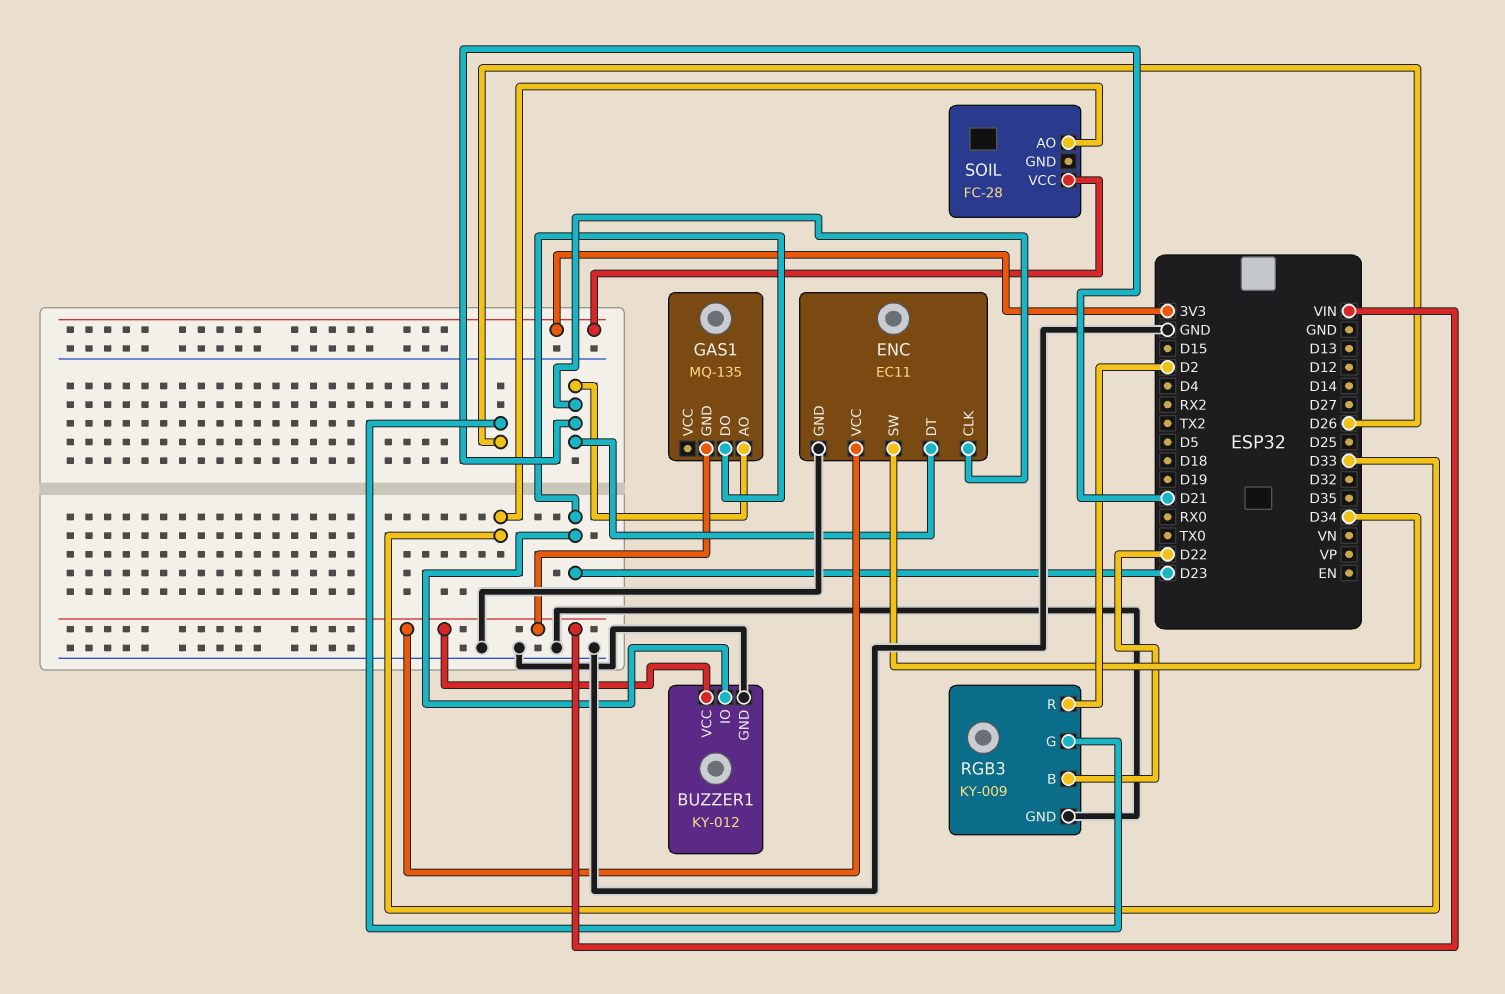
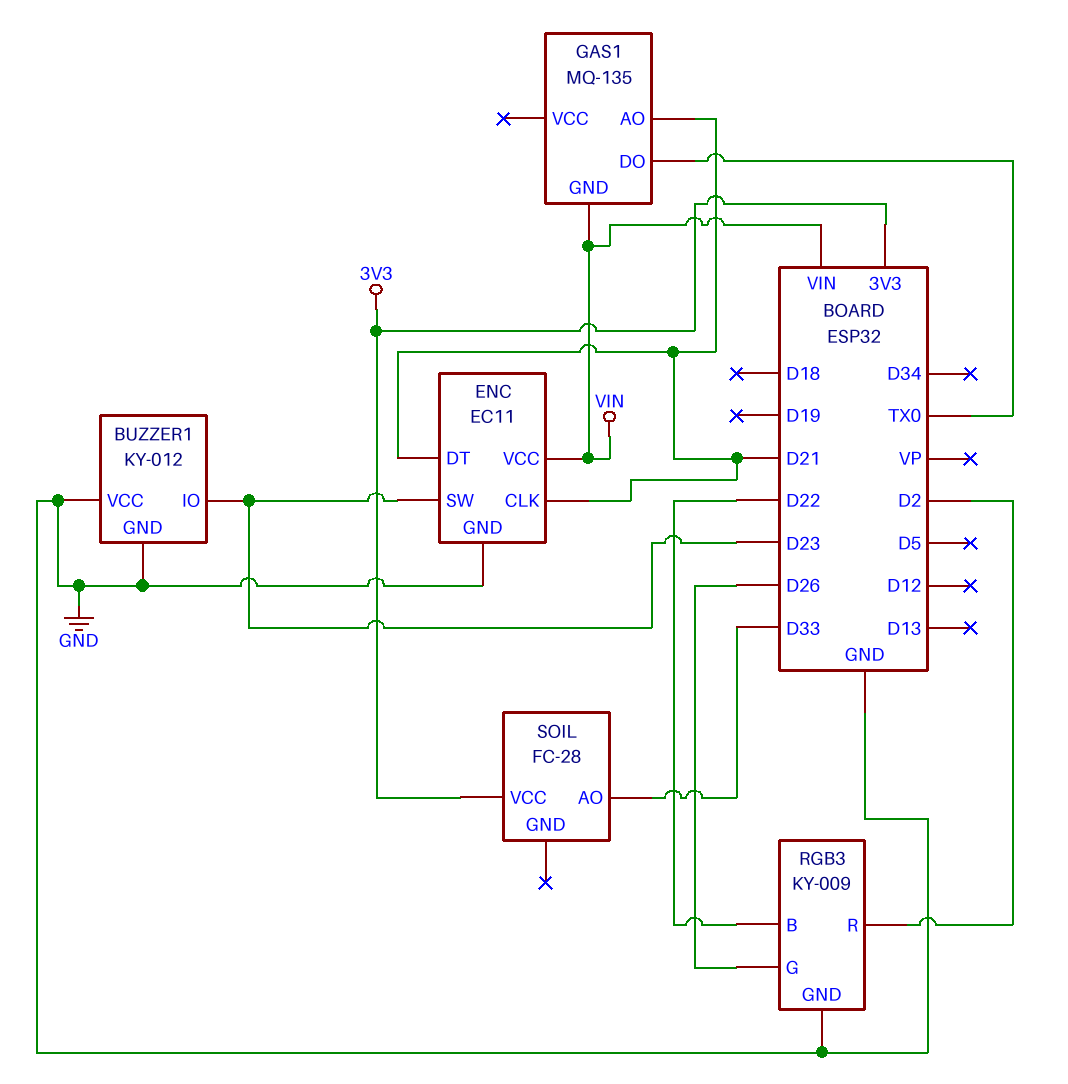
BUZZER1 pin VCC: VIN -> GND
ENC pin SW: D34 -> D23
GAS1 pin DO: D23 -> TX0

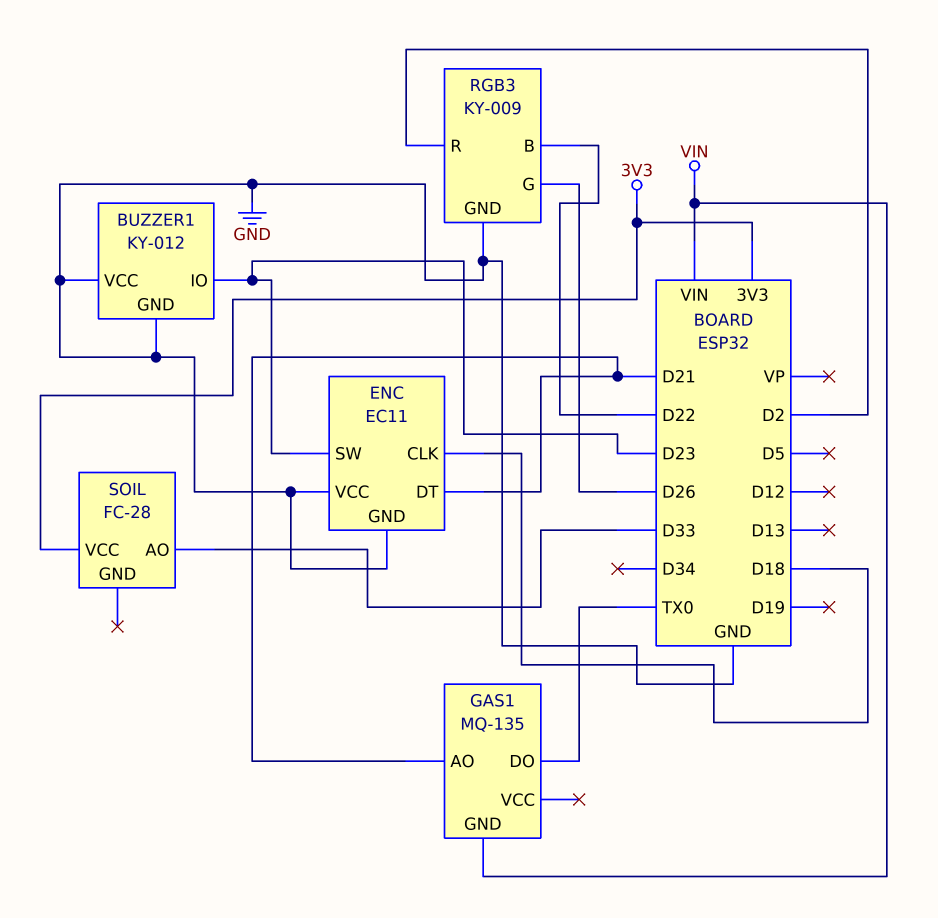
ENC pin CLK: D21 -> D18
ENC pin VCC: VIN -> GND

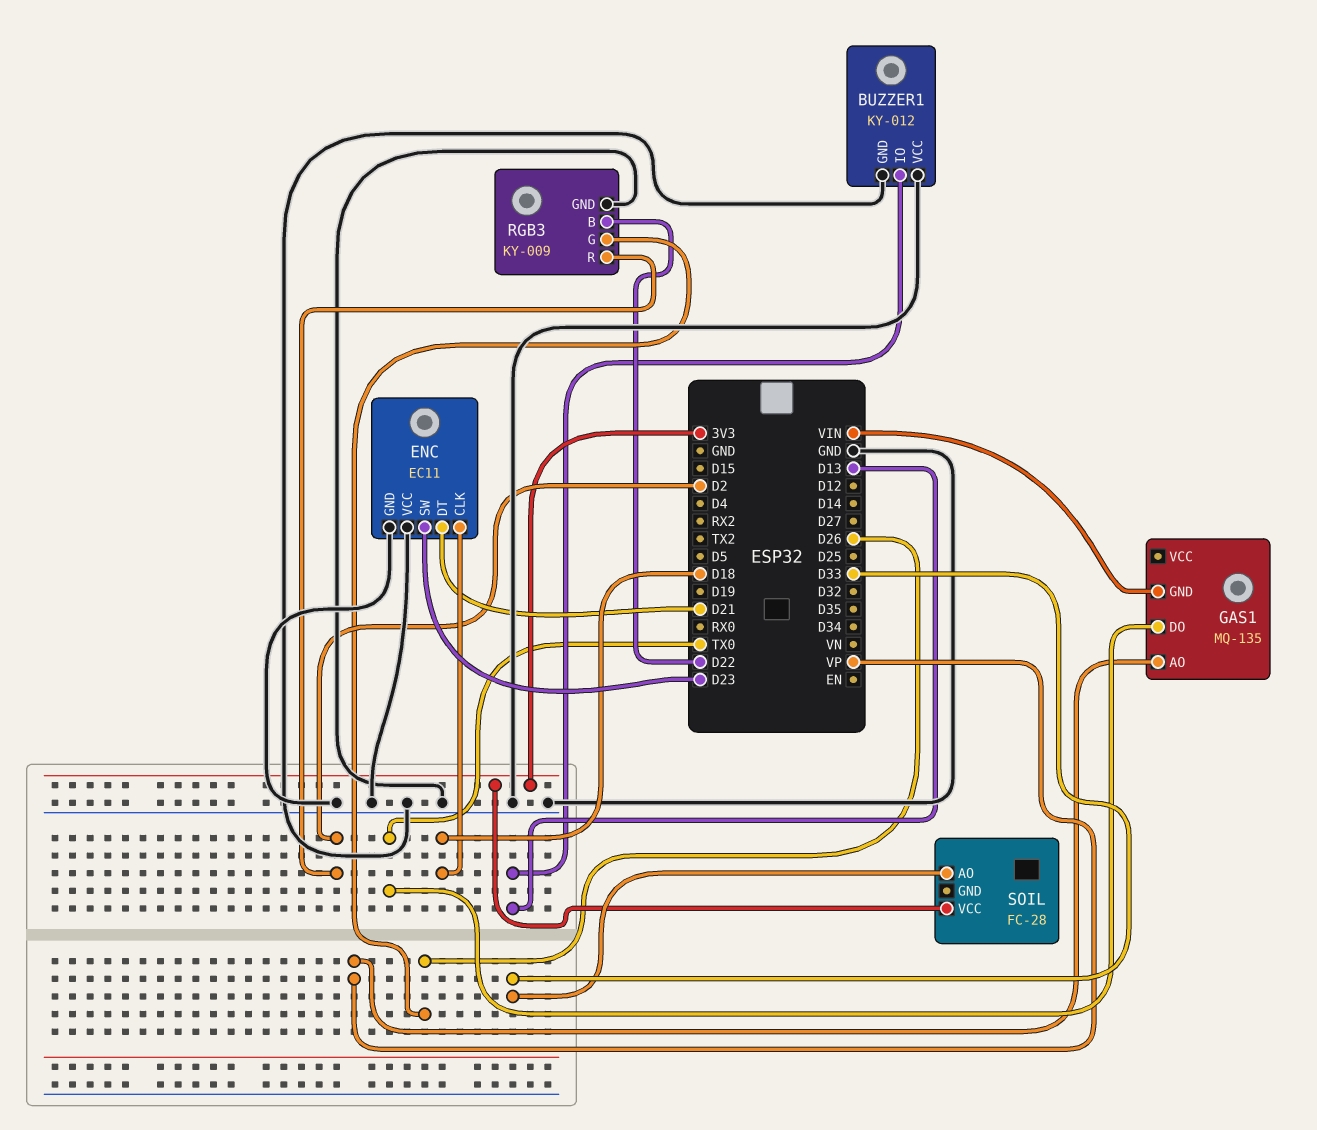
BUZZER1 pin IO: D23 -> D13
GAS1 pin AO: D21 -> VP

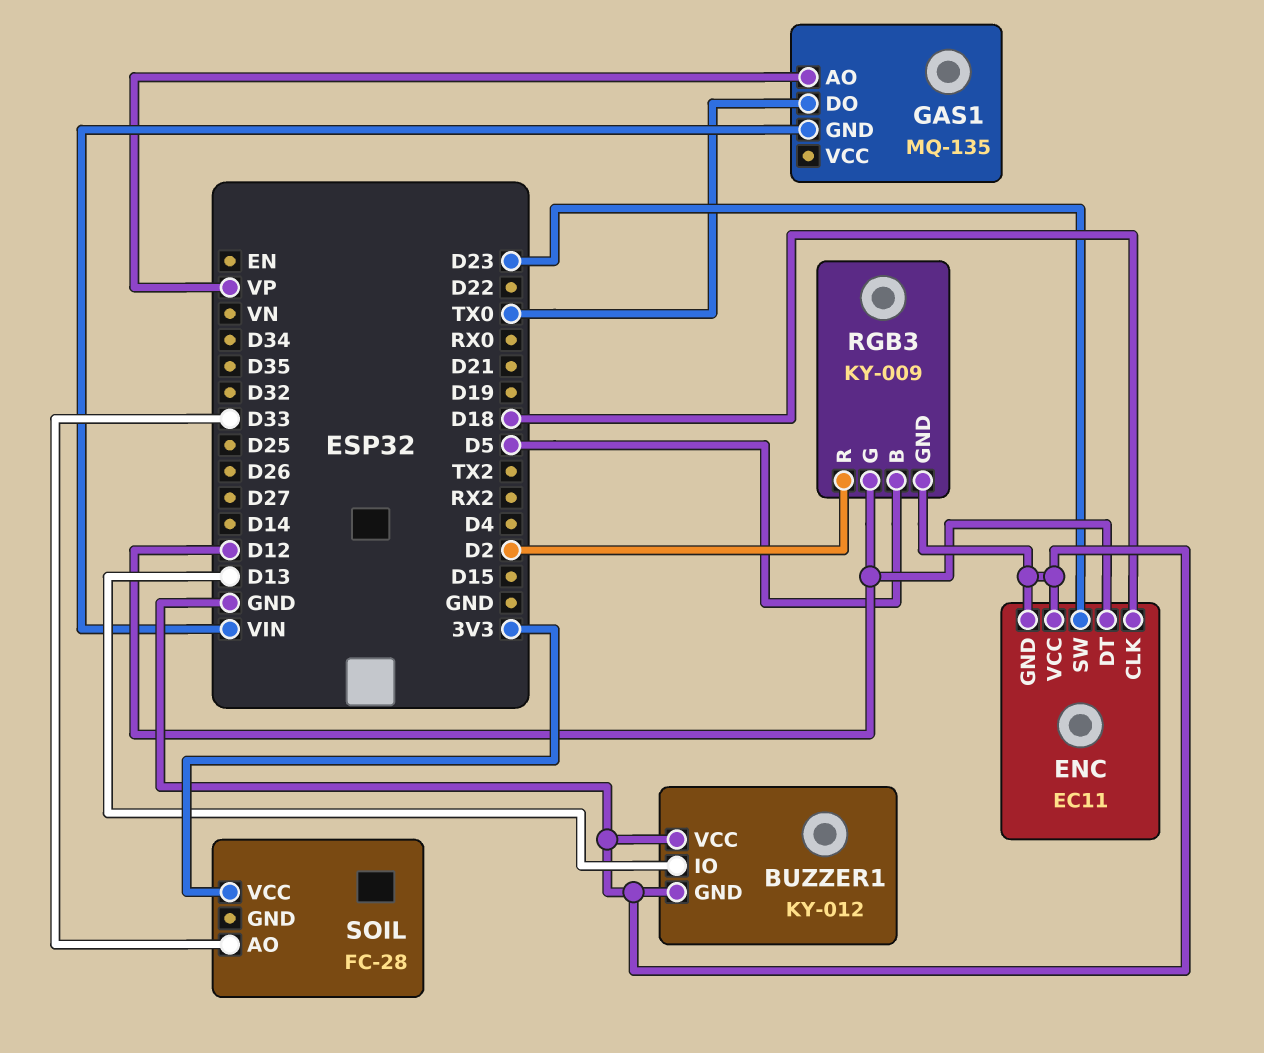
ENC pin DT: D21 -> D12
RGB3 pin B: D22 -> D5
RGB3 pin G: D26 -> D12

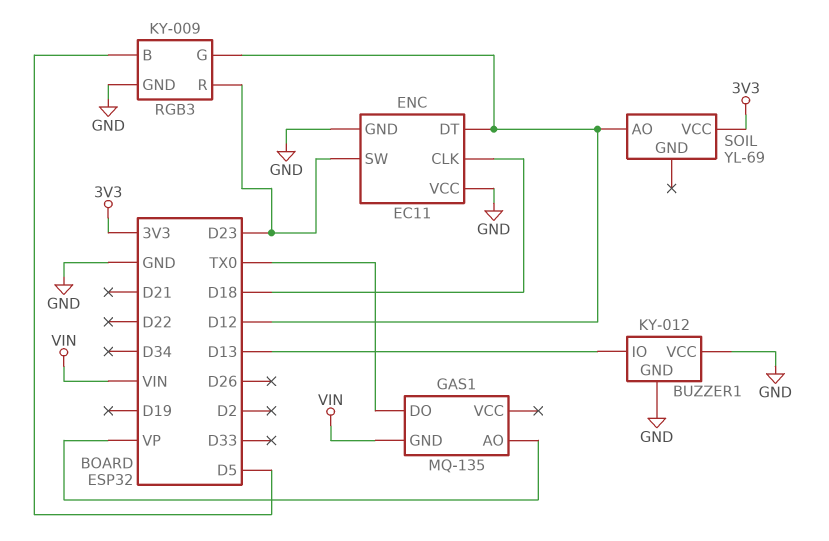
RGB3 pin R: D2 -> D23
SOIL: FC-28 -> YL-69
SOIL pin AO: D33 -> D12

